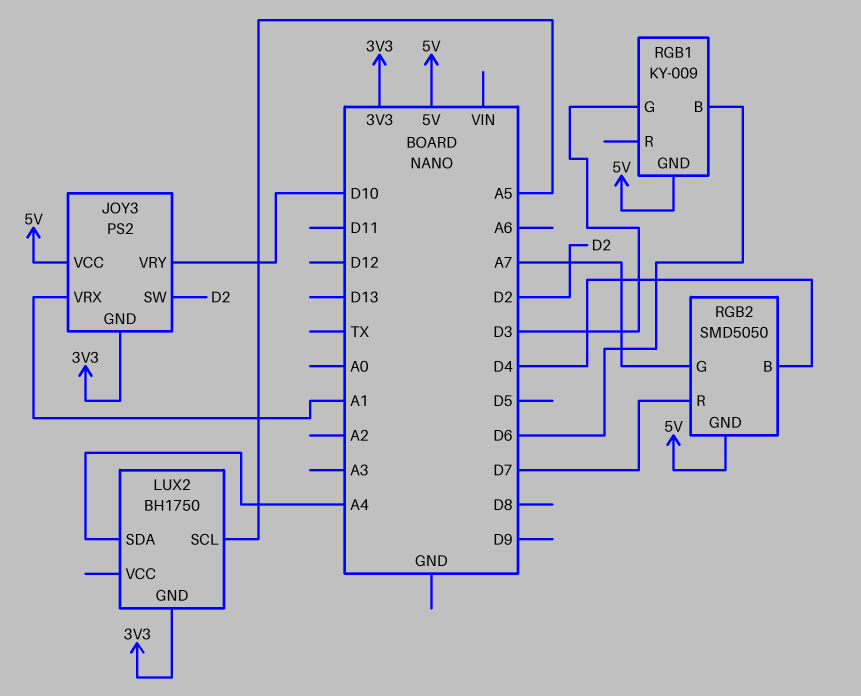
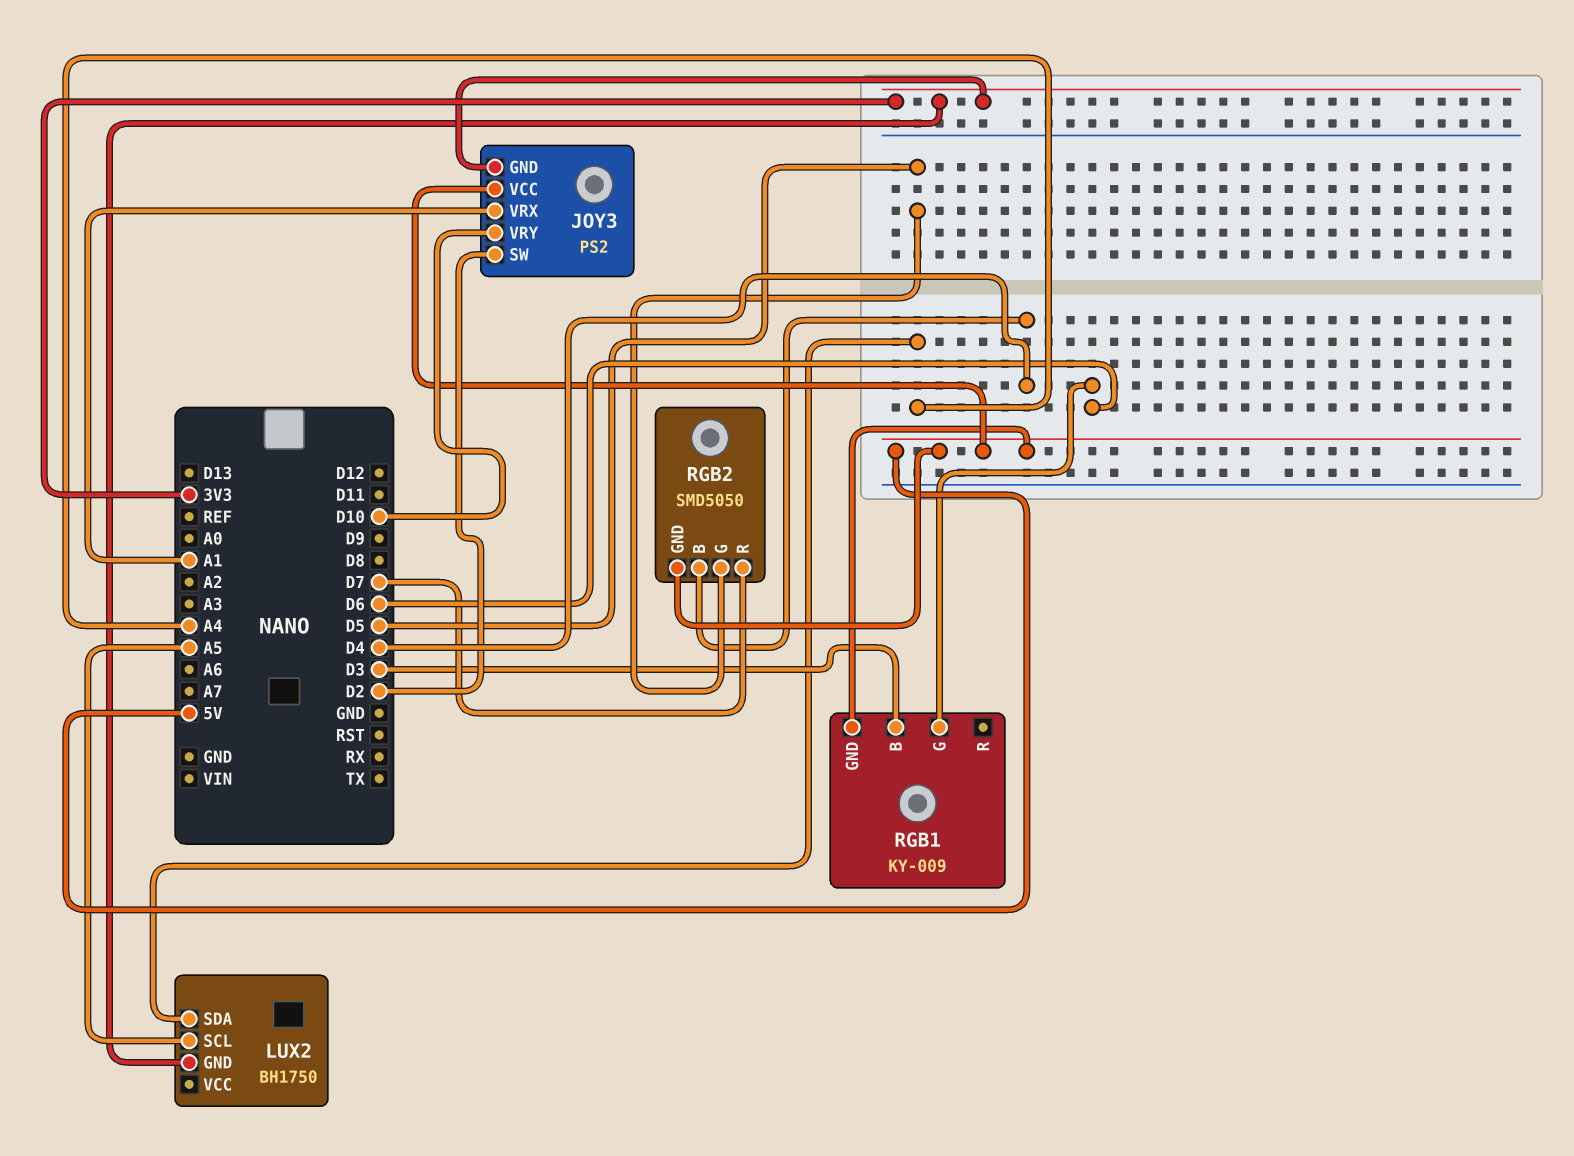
RGB1 pin B: D6 -> D3
RGB1 pin G: D3 -> D6
RGB2 pin G: A7 -> D5

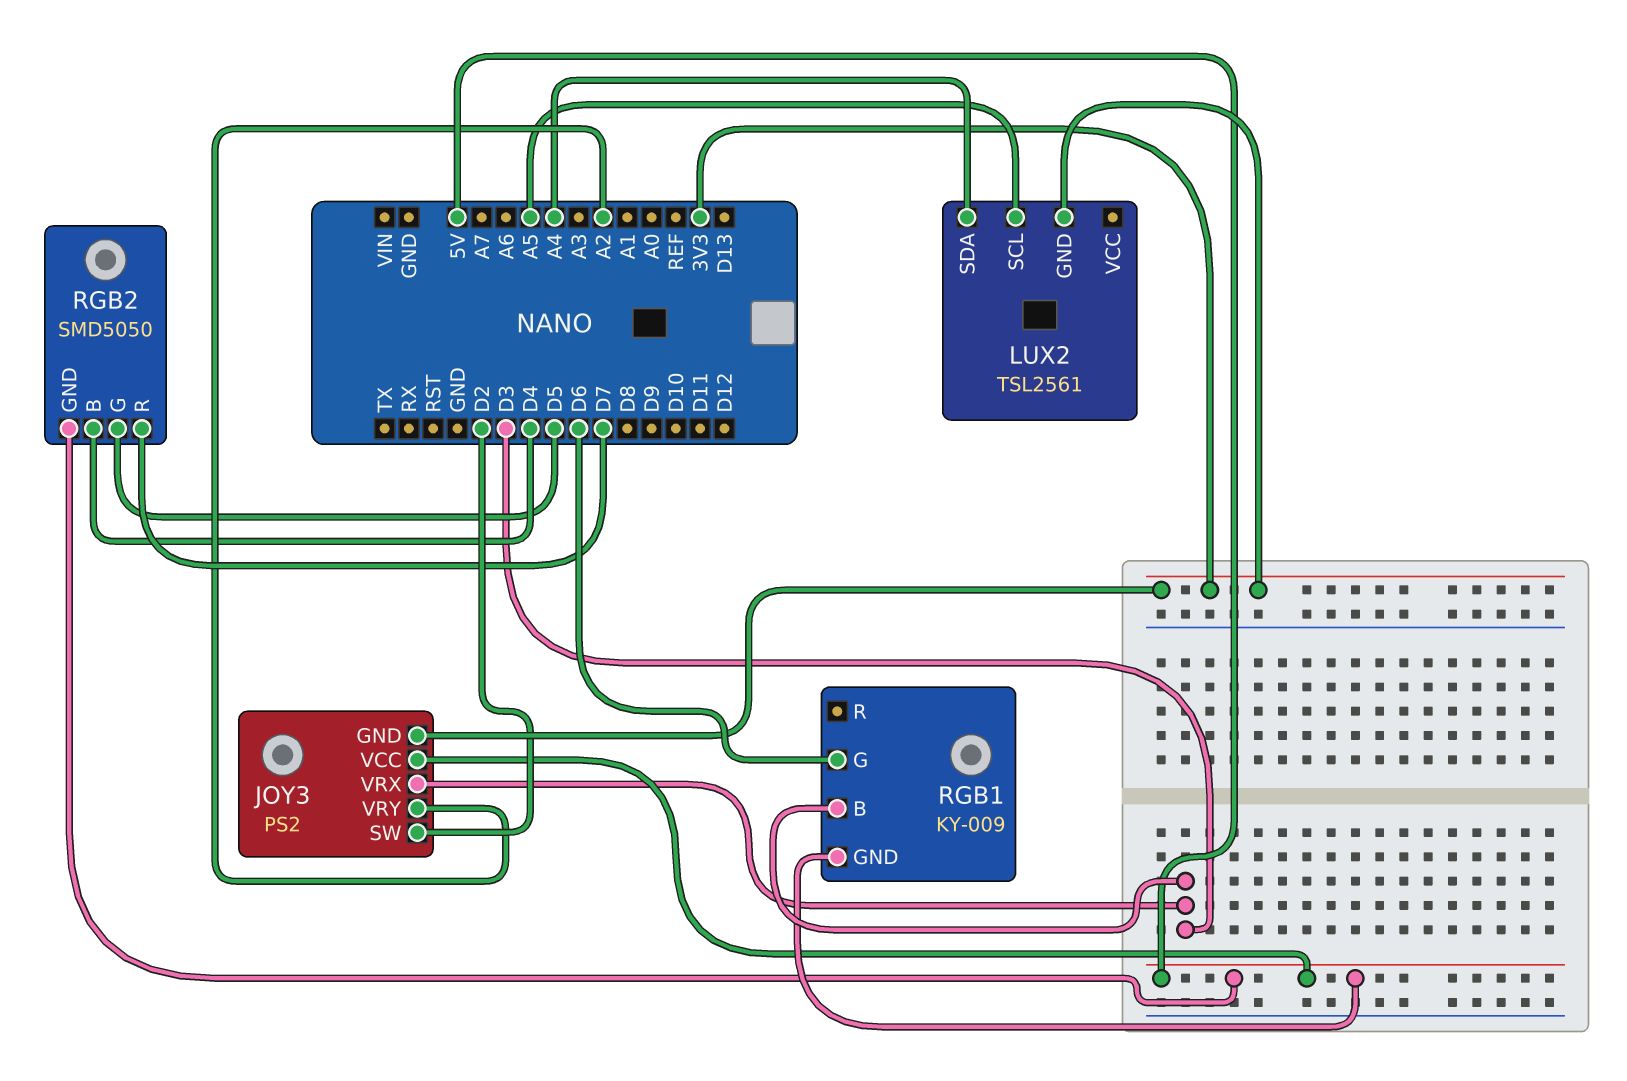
JOY3 pin VRX: A1 -> D3
JOY3 pin VRY: D10 -> A2
LUX2: BH1750 -> TSL2561

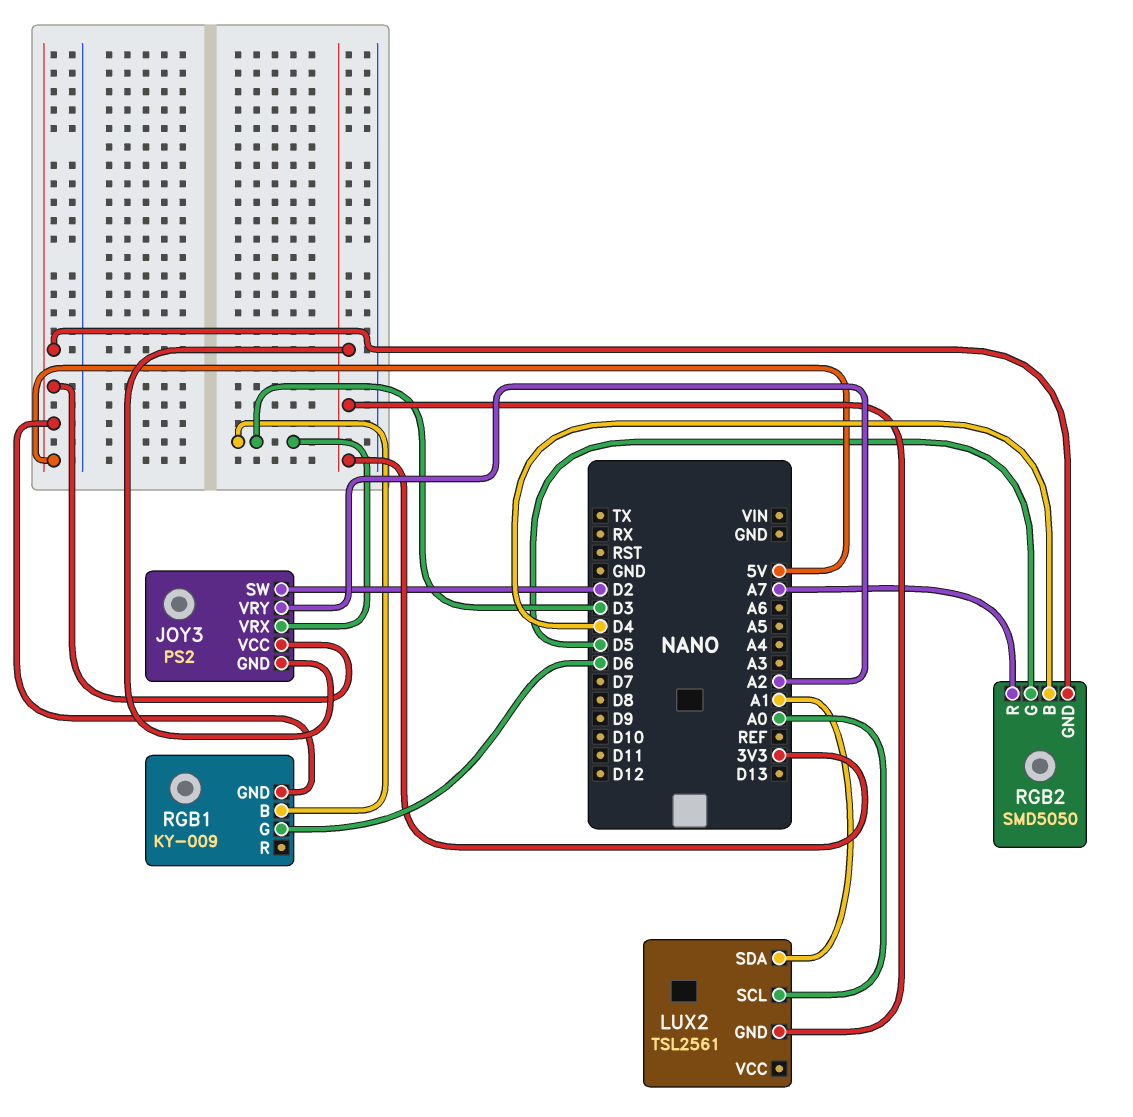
LUX2 pin SCL: A5 -> A0
LUX2 pin SDA: A4 -> A1
RGB2 pin R: D7 -> A7

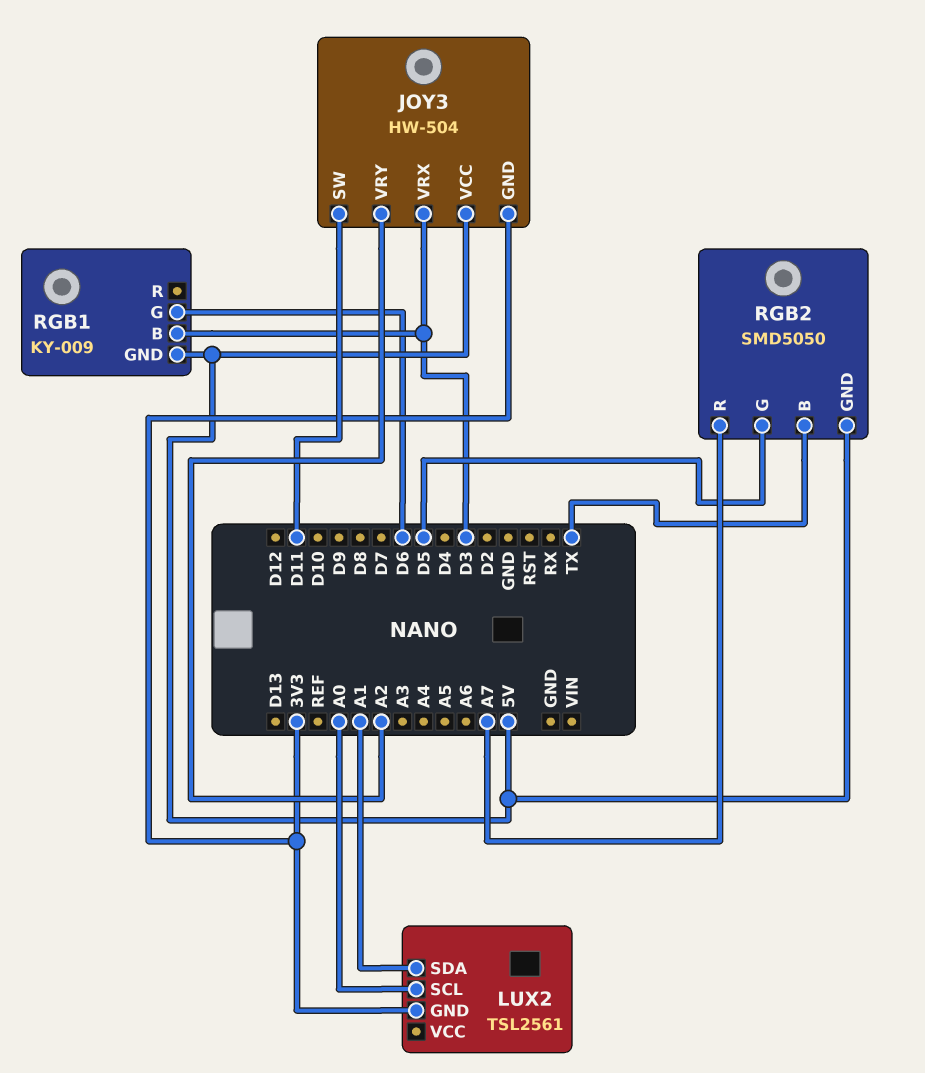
JOY3: PS2 -> HW-504
JOY3 pin SW: D2 -> D11
RGB2 pin B: D4 -> TX

